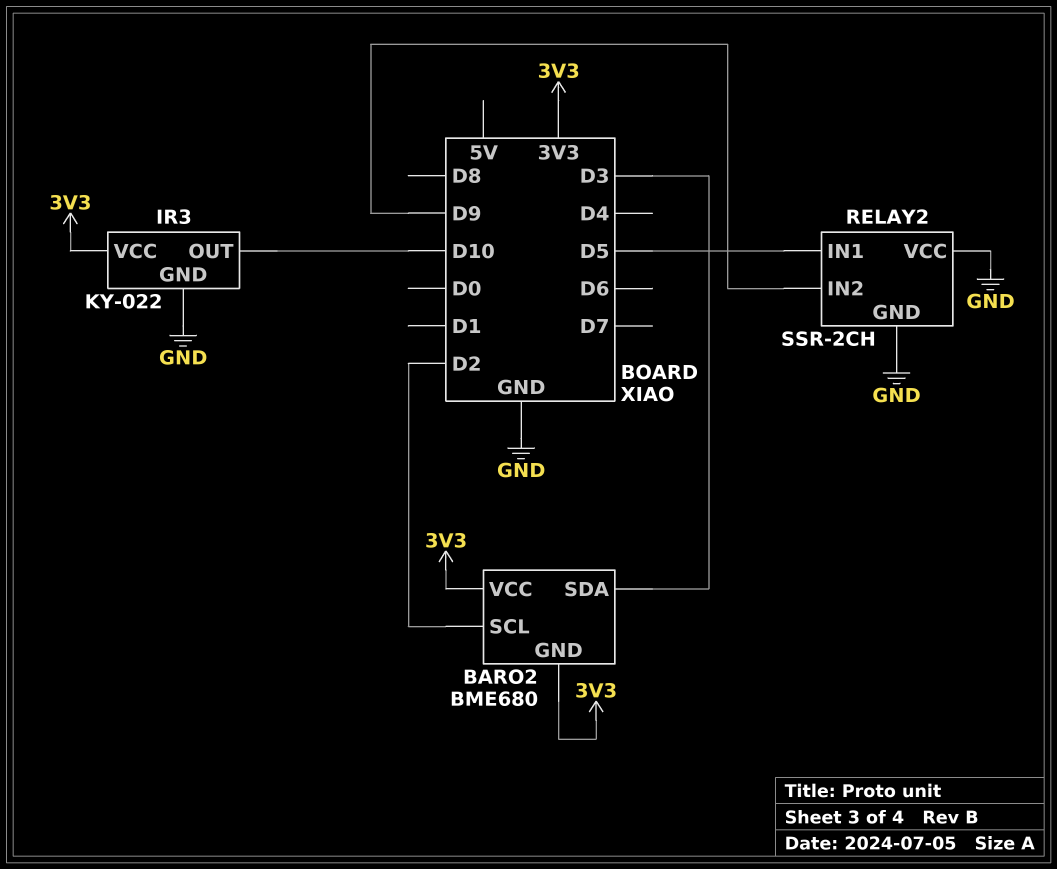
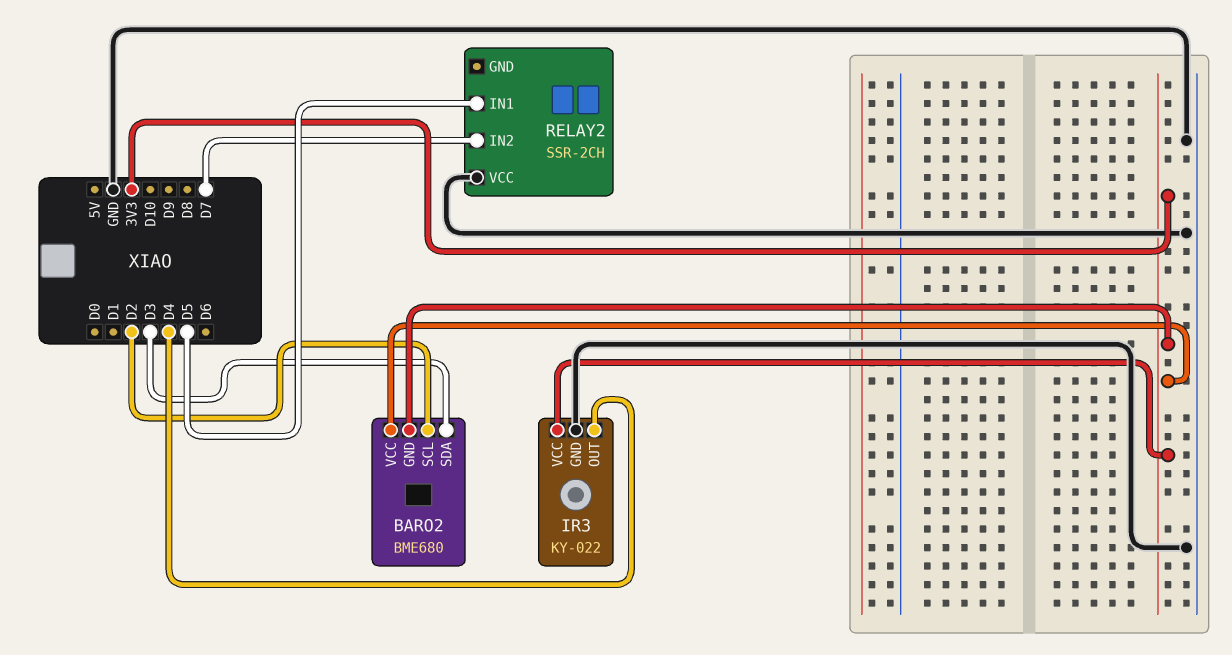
IR3 pin OUT: D10 -> D4
RELAY2 pin GND: GND -> none
RELAY2 pin IN2: D9 -> D7

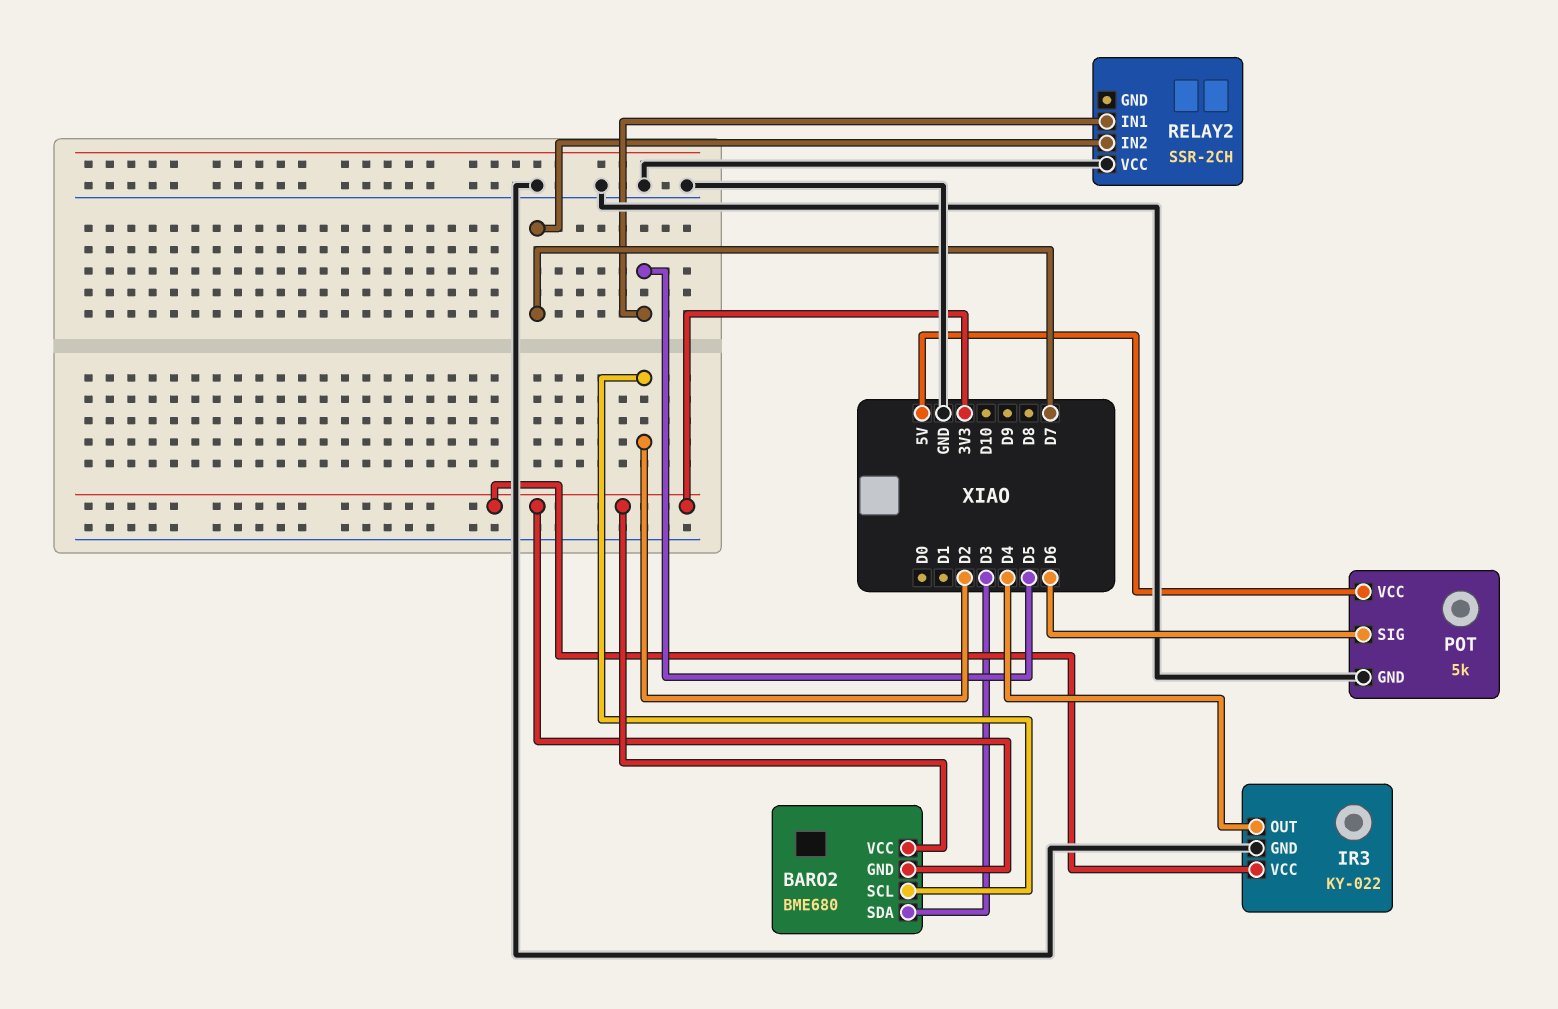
POT: none -> 5k
POT pin GND: none -> GND
POT pin SIG: none -> D6
POT pin VCC: none -> 5V

